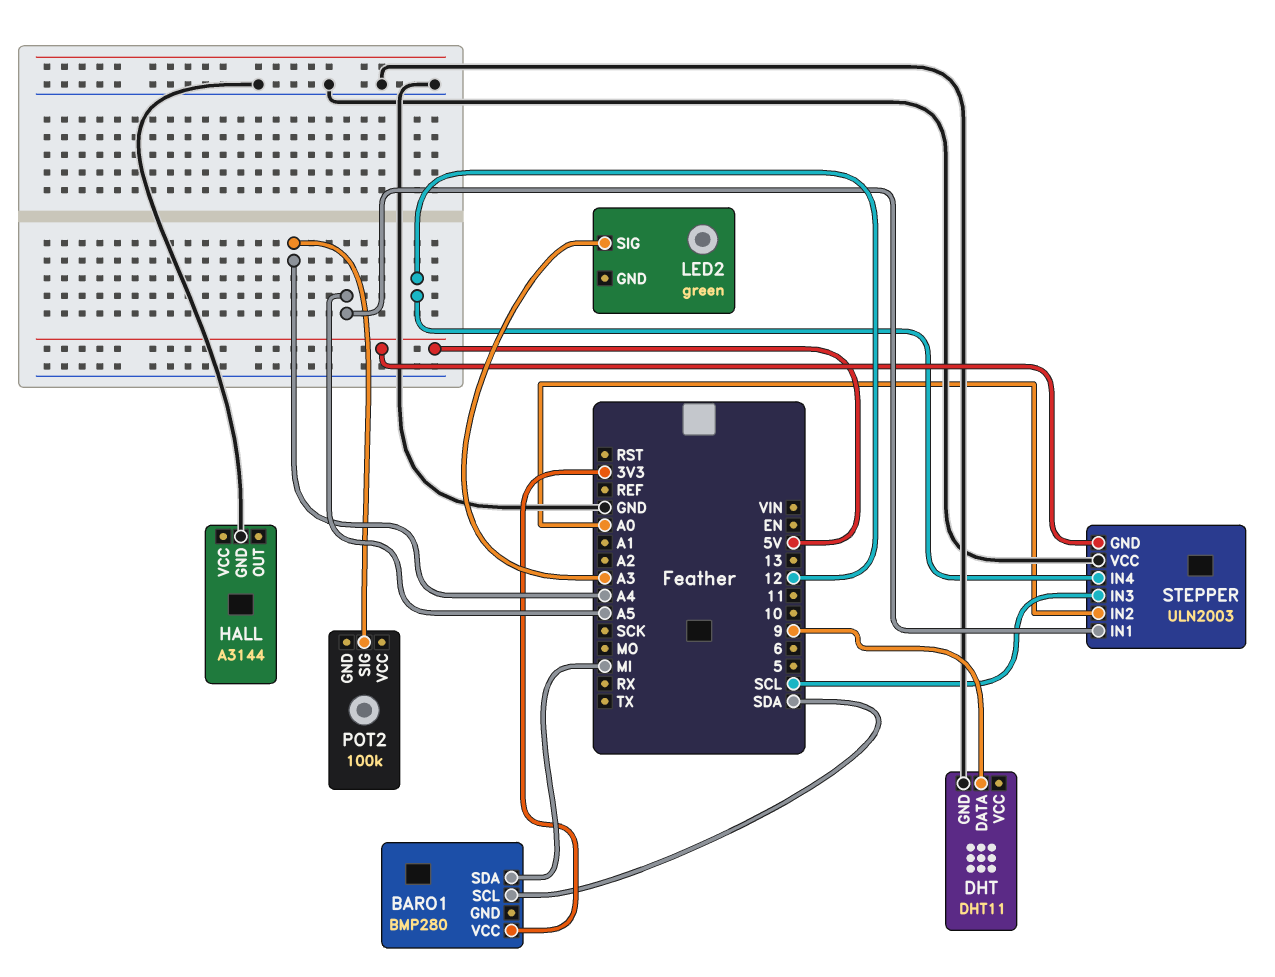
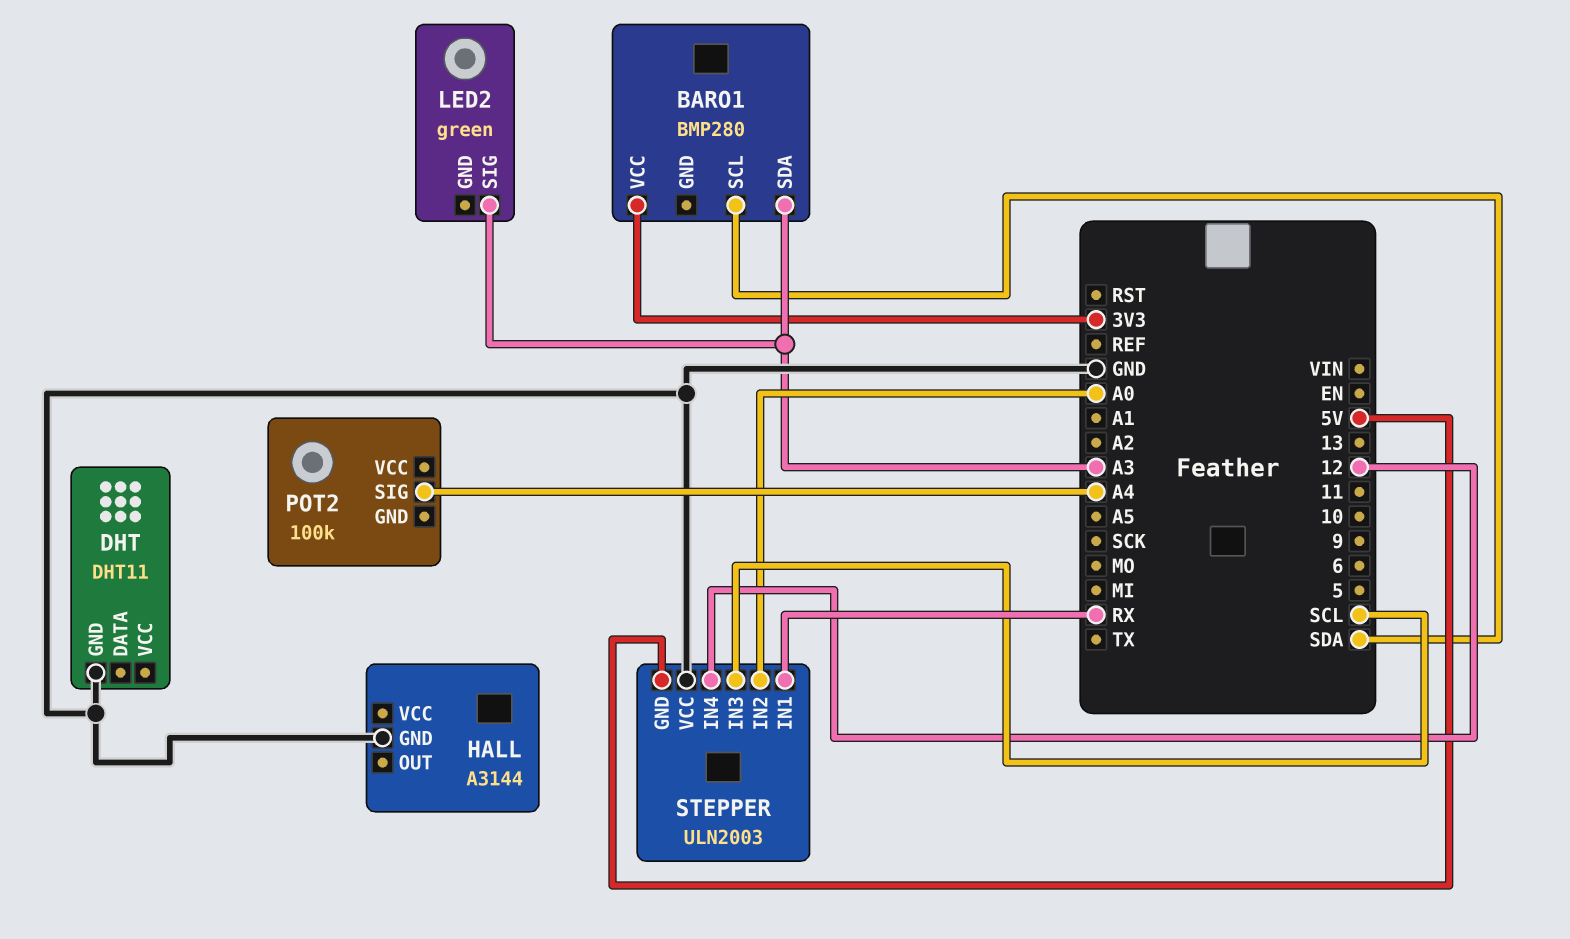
BARO1 pin SDA: MI -> A3
DHT pin DATA: 9 -> none
STEPPER pin IN1: A5 -> RX

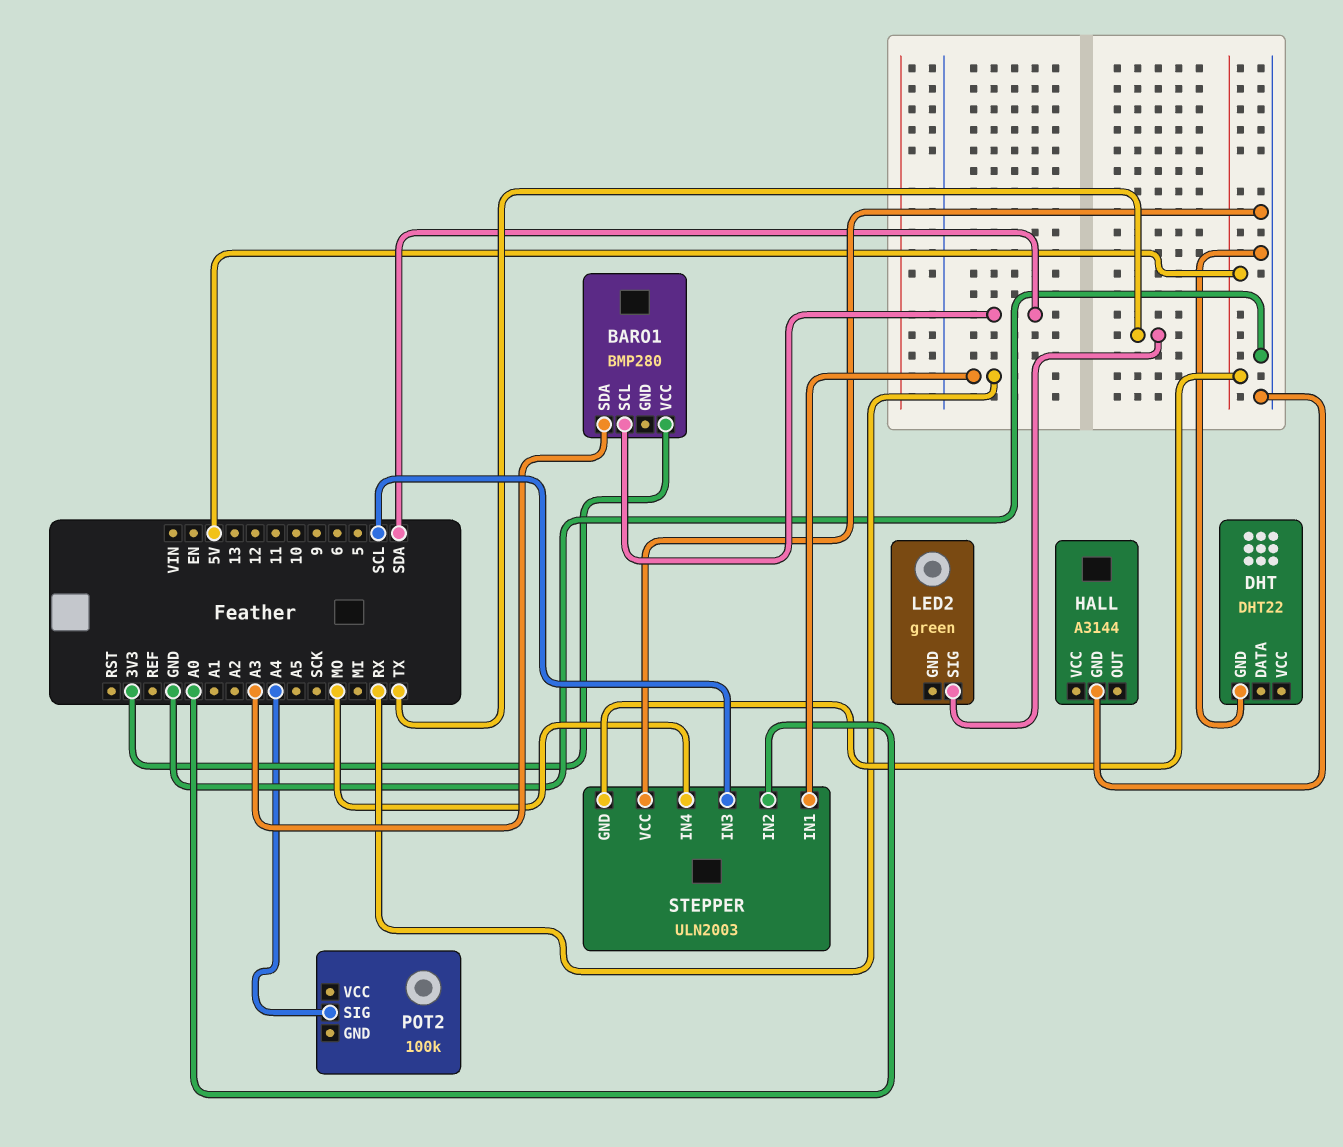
DHT: DHT11 -> DHT22
LED2 pin SIG: A3 -> TX
STEPPER pin IN4: 12 -> MO

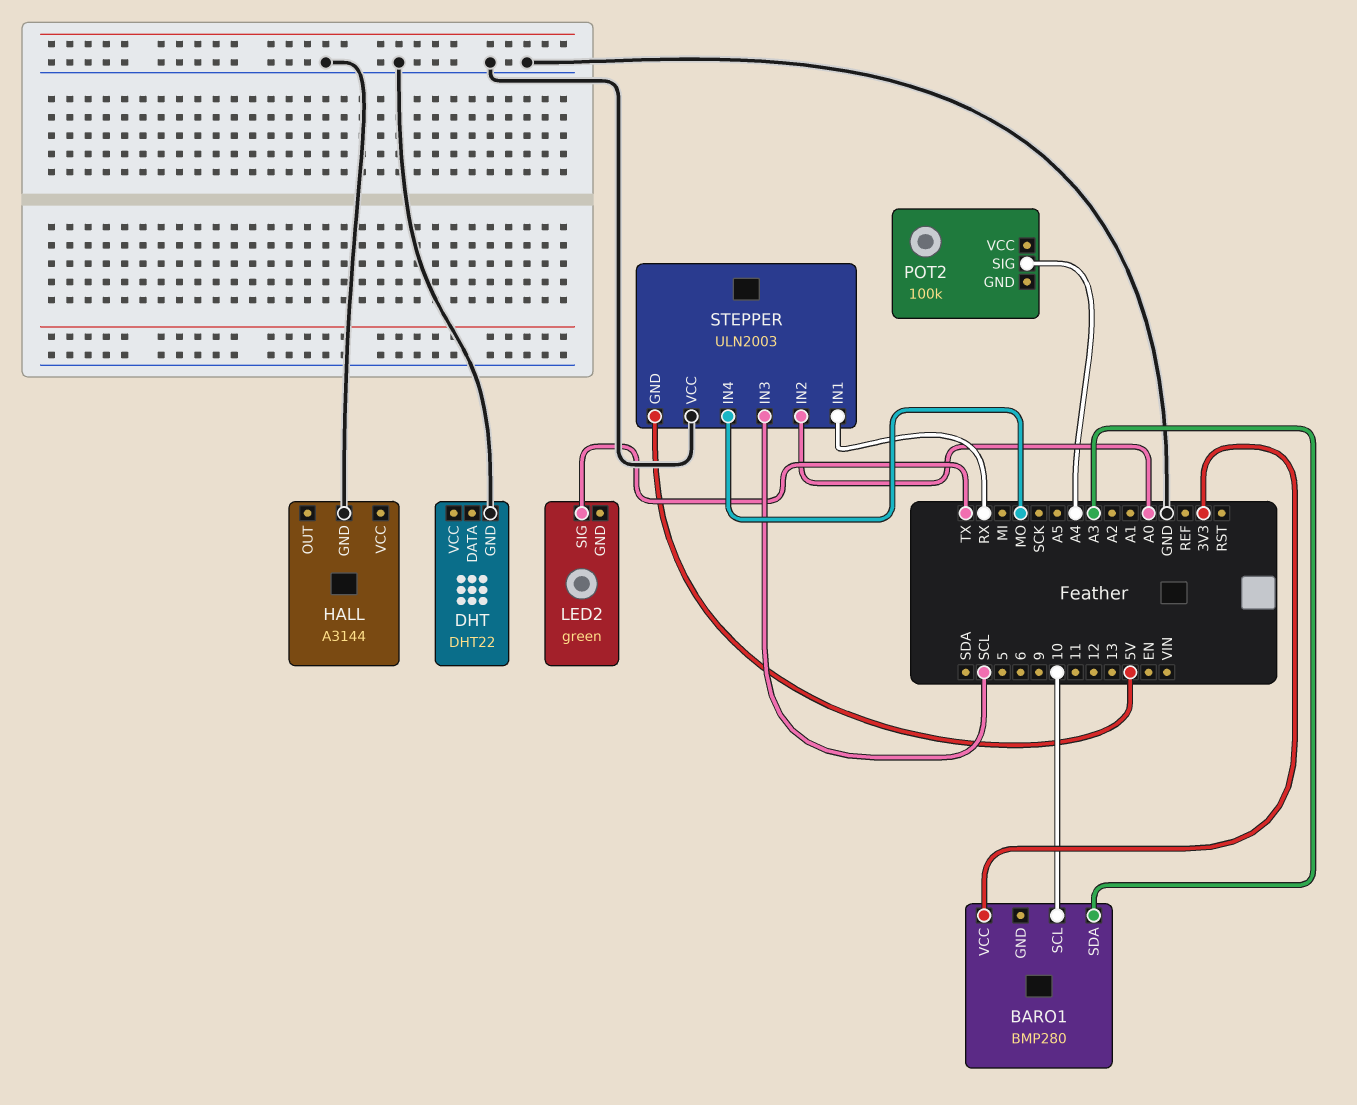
BARO1 pin SCL: SDA -> 10

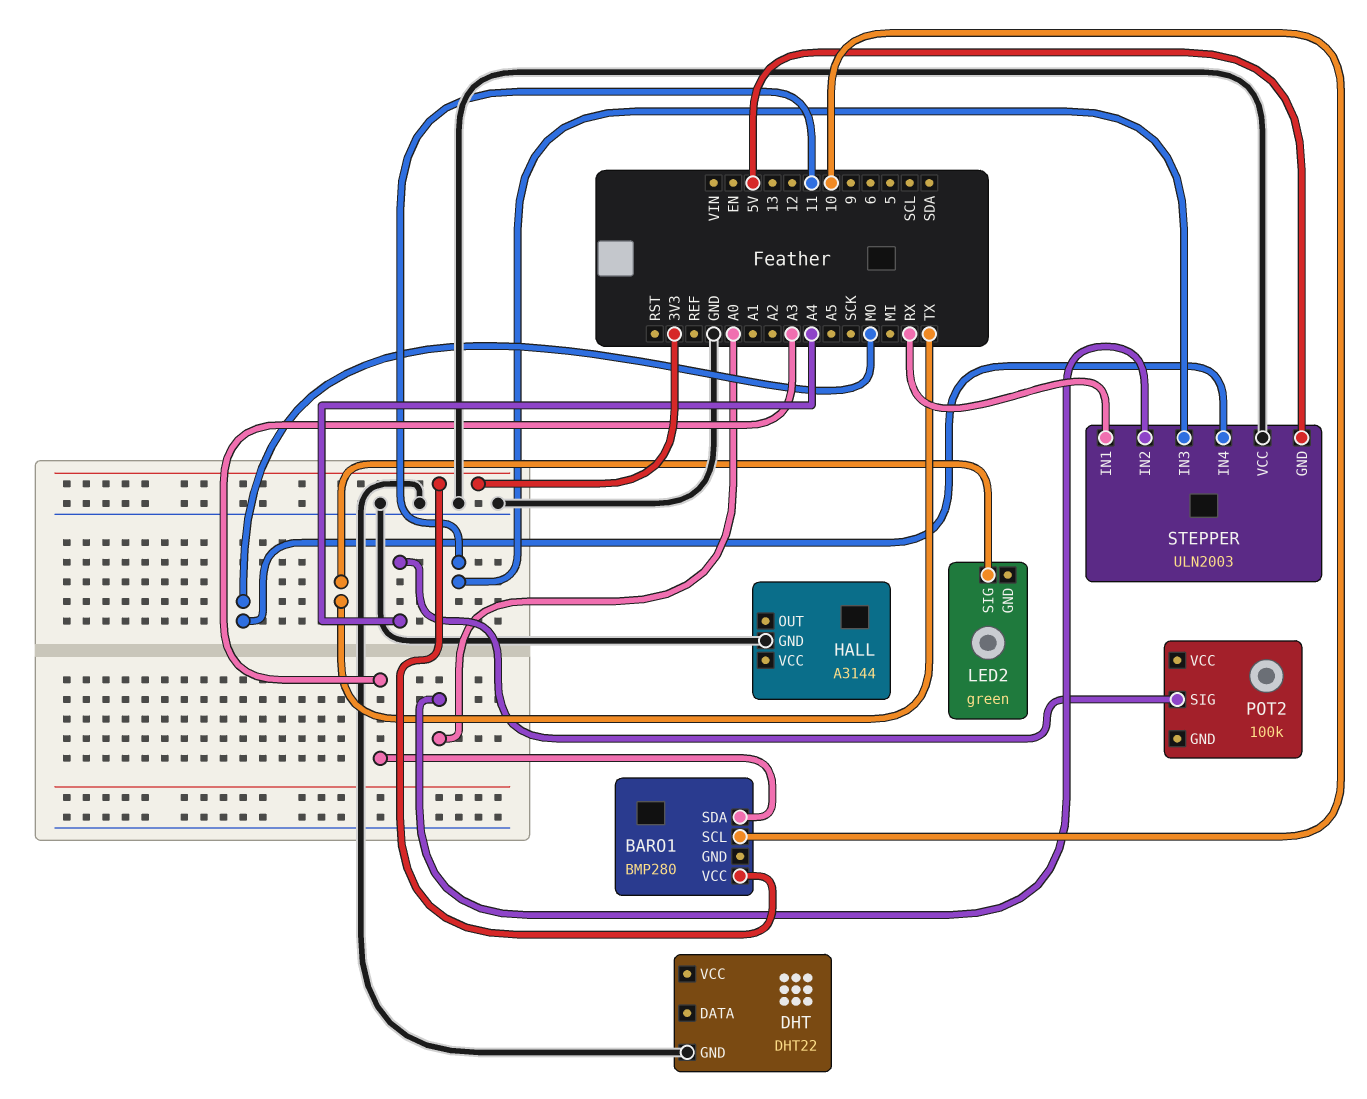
STEPPER pin IN3: SCL -> 11

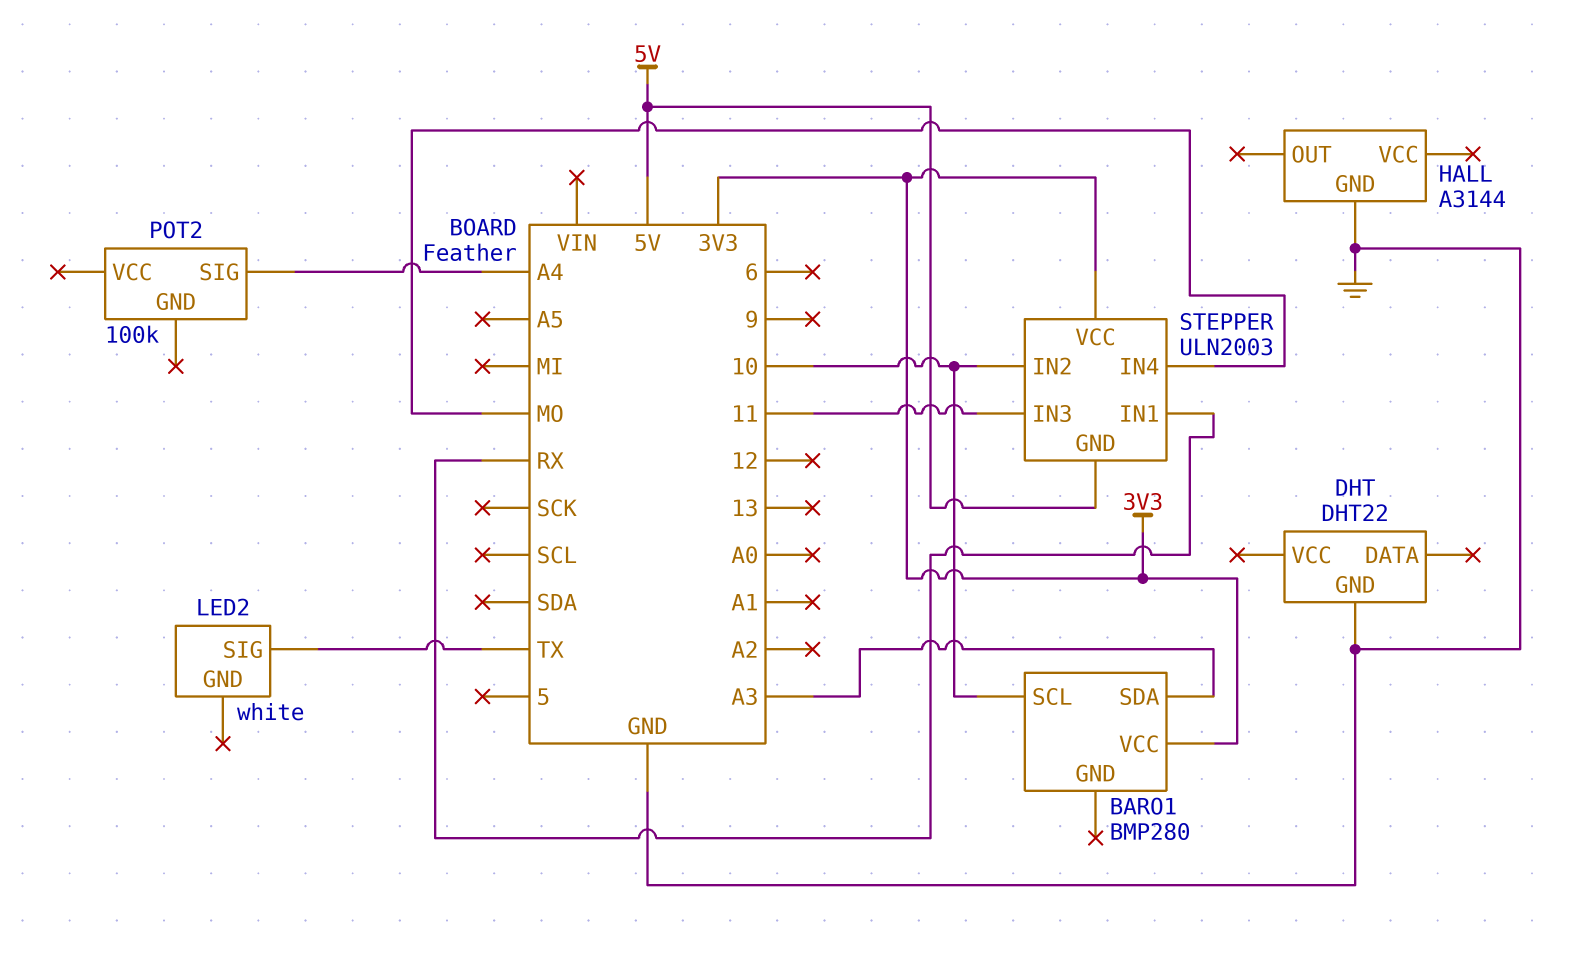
LED2: green -> white
STEPPER pin IN2: A0 -> 10
STEPPER pin VCC: GND -> 3V3

